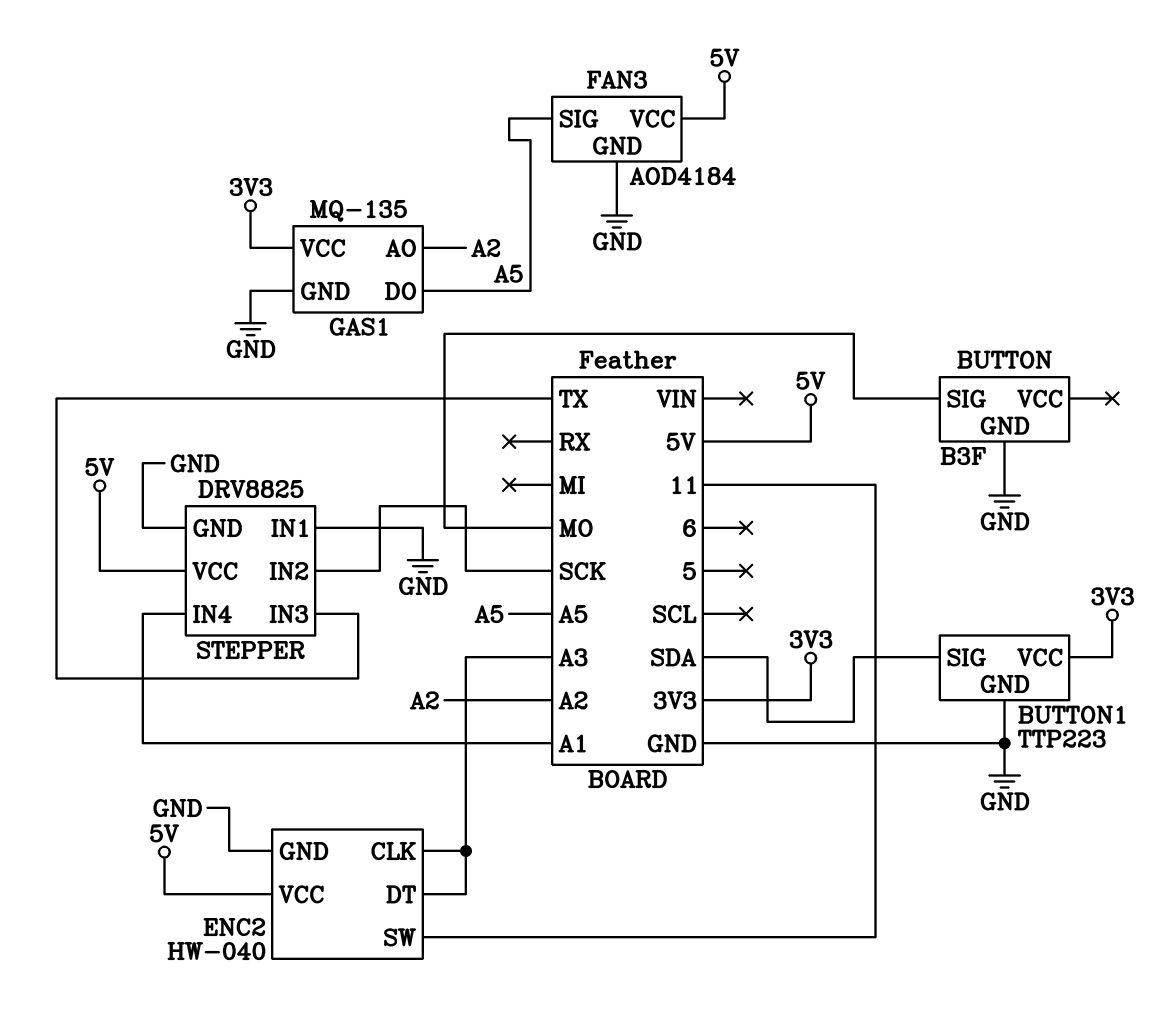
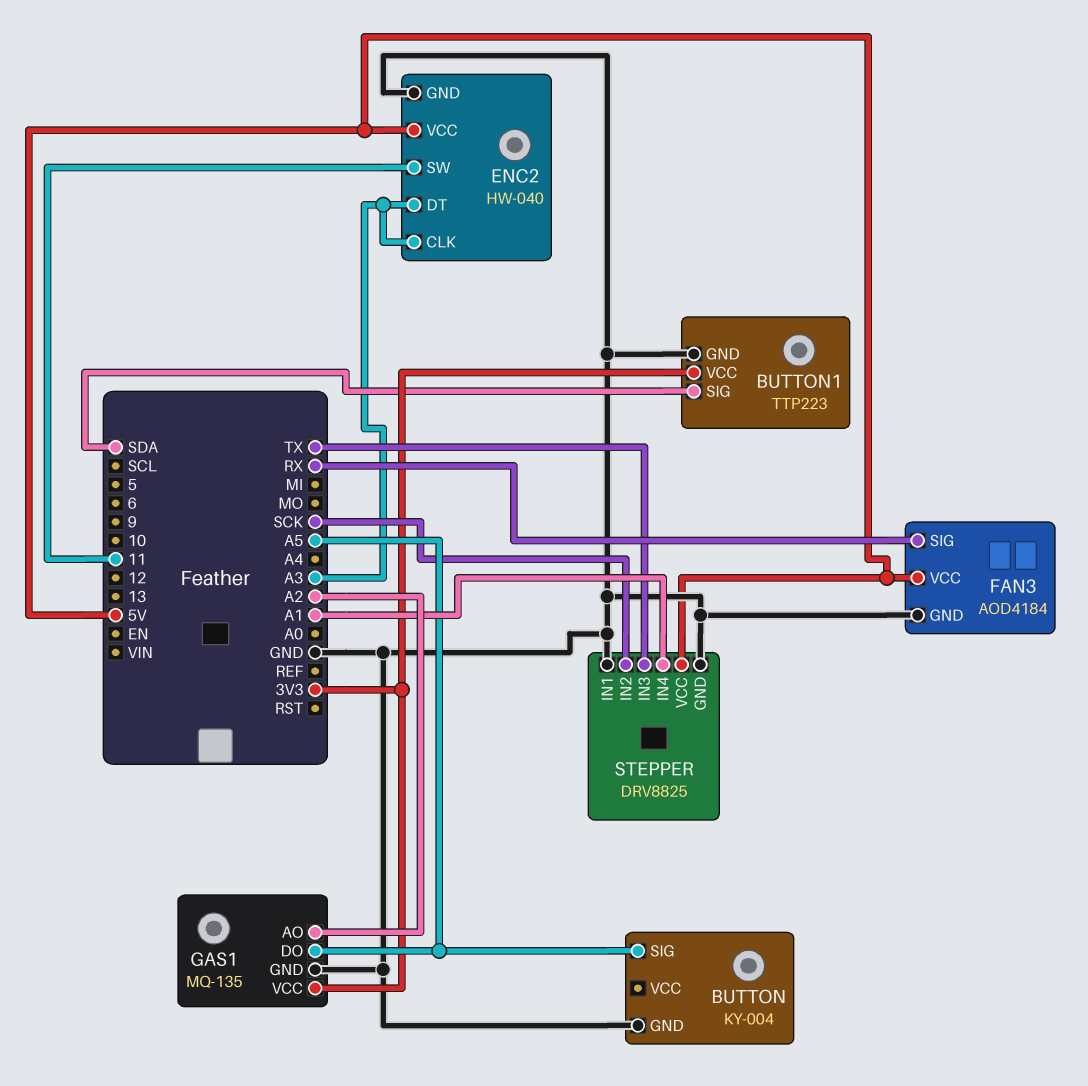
BUTTON: B3F -> KY-004
BUTTON pin SIG: MO -> A5
FAN3 pin SIG: A5 -> RX

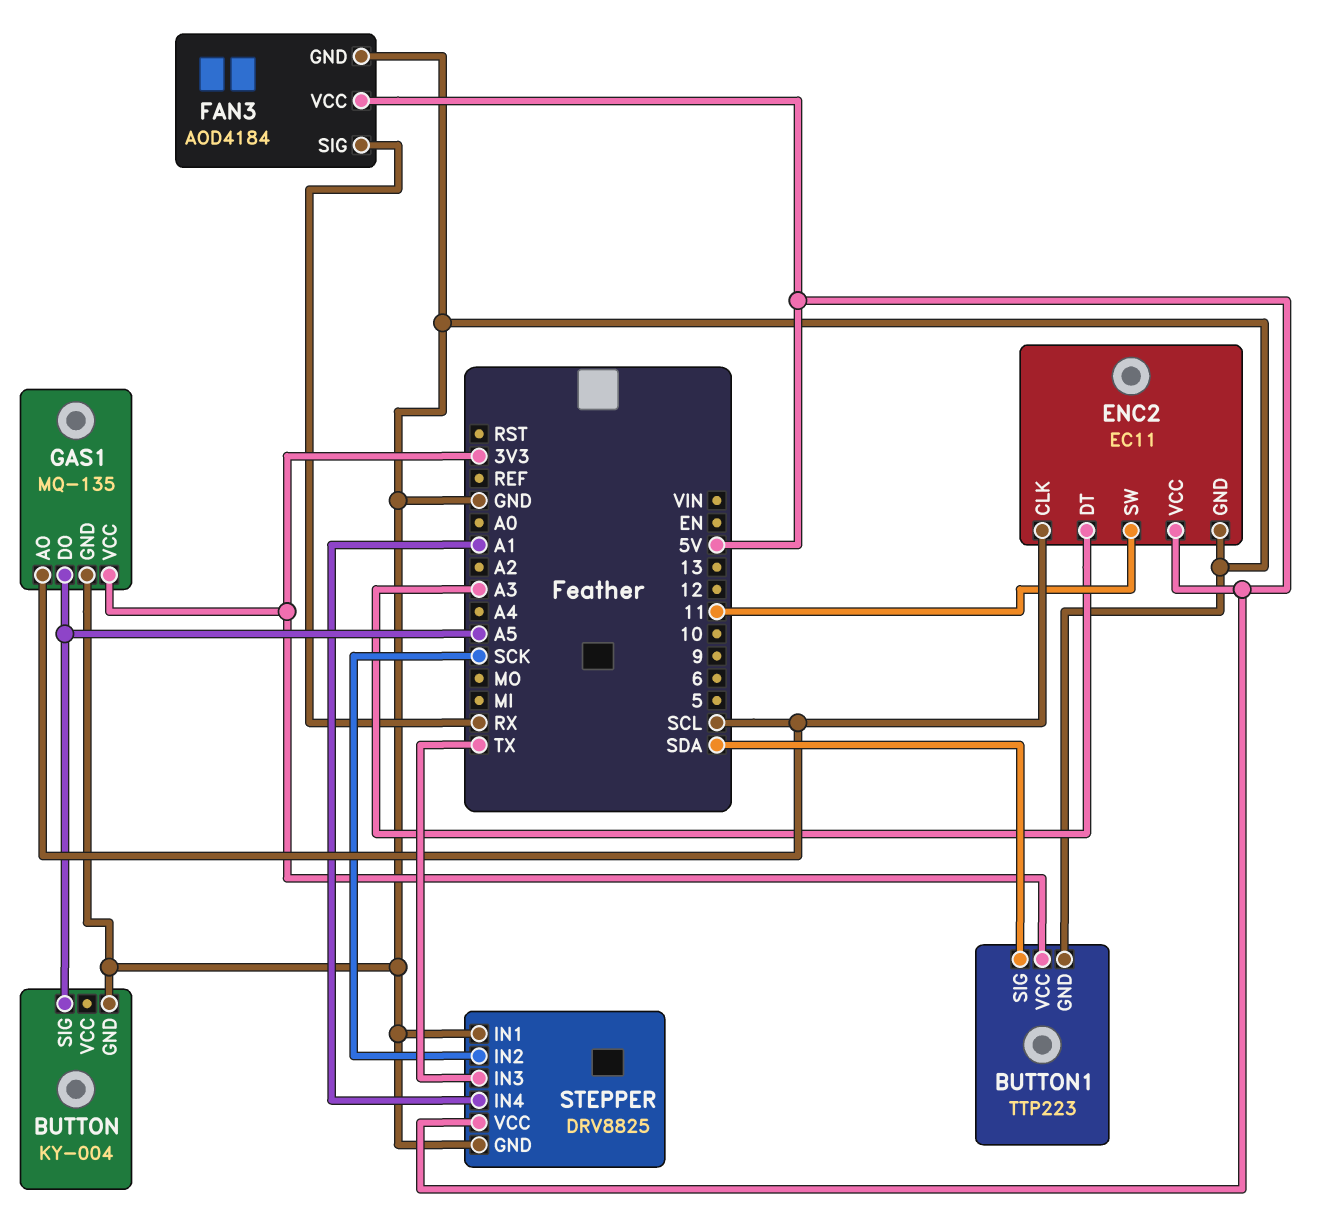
ENC2: HW-040 -> EC11
ENC2 pin CLK: A3 -> SCL
GAS1 pin AO: A2 -> SCL

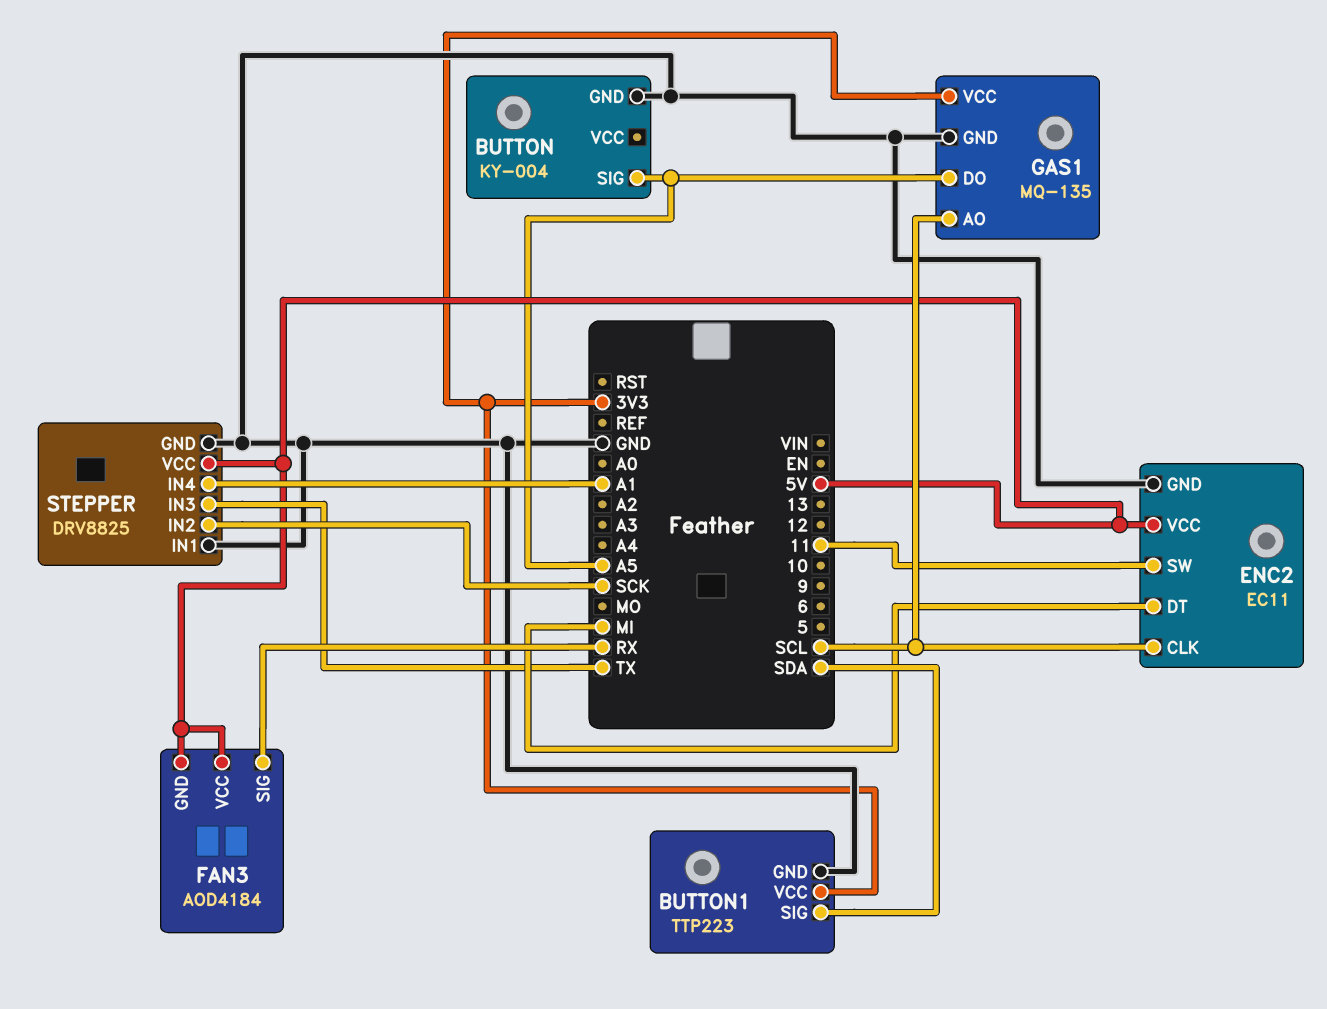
ENC2 pin DT: A3 -> MI
FAN3 pin GND: GND -> 5V

